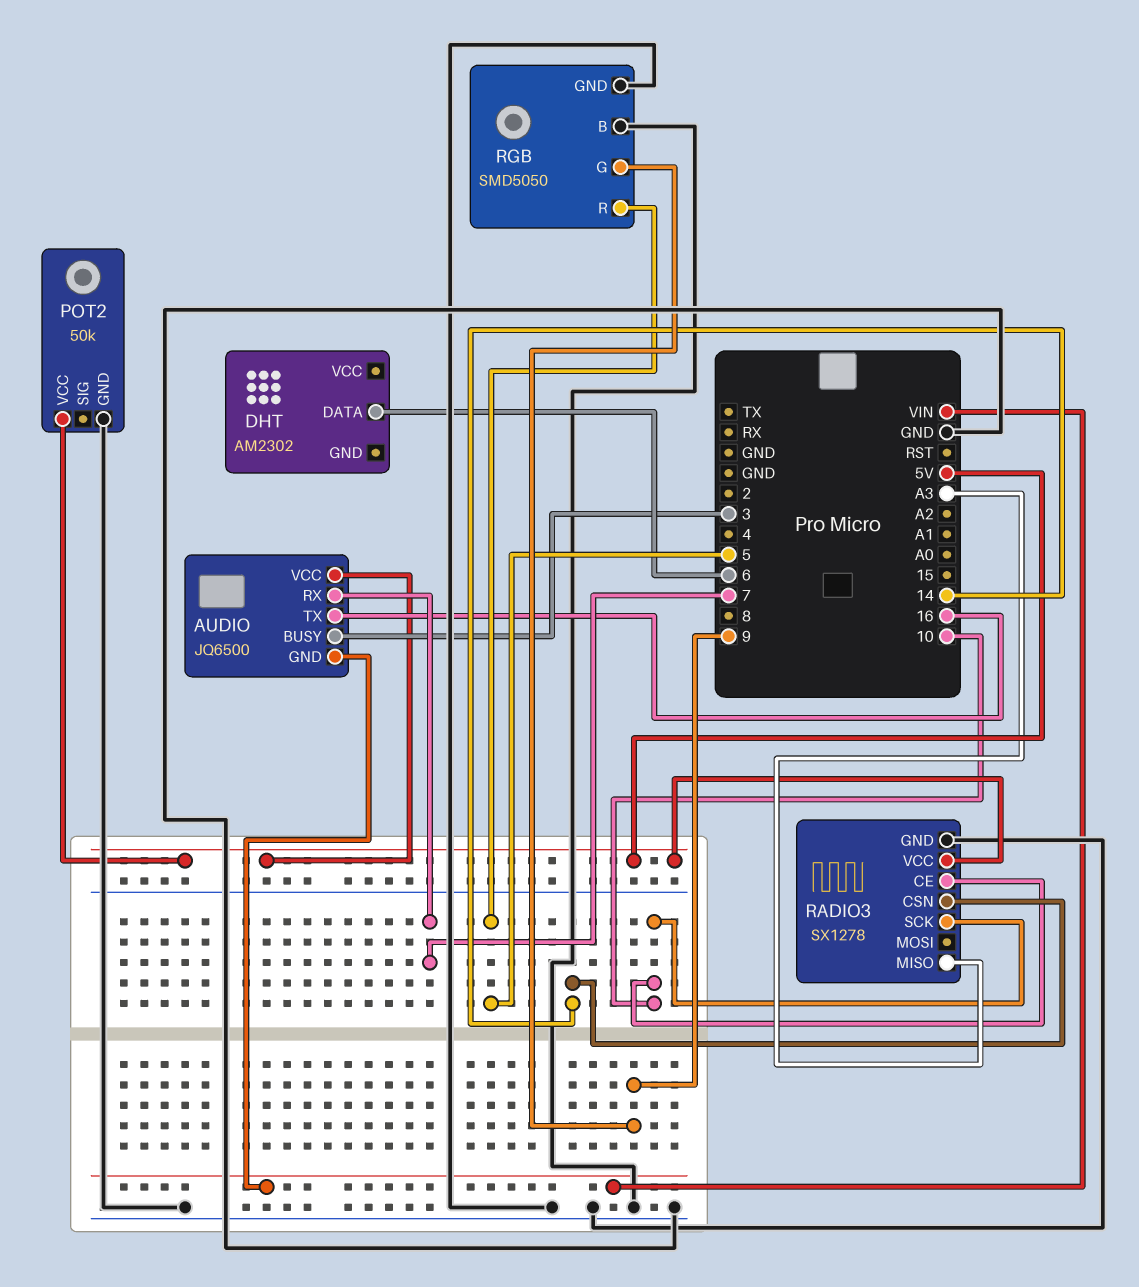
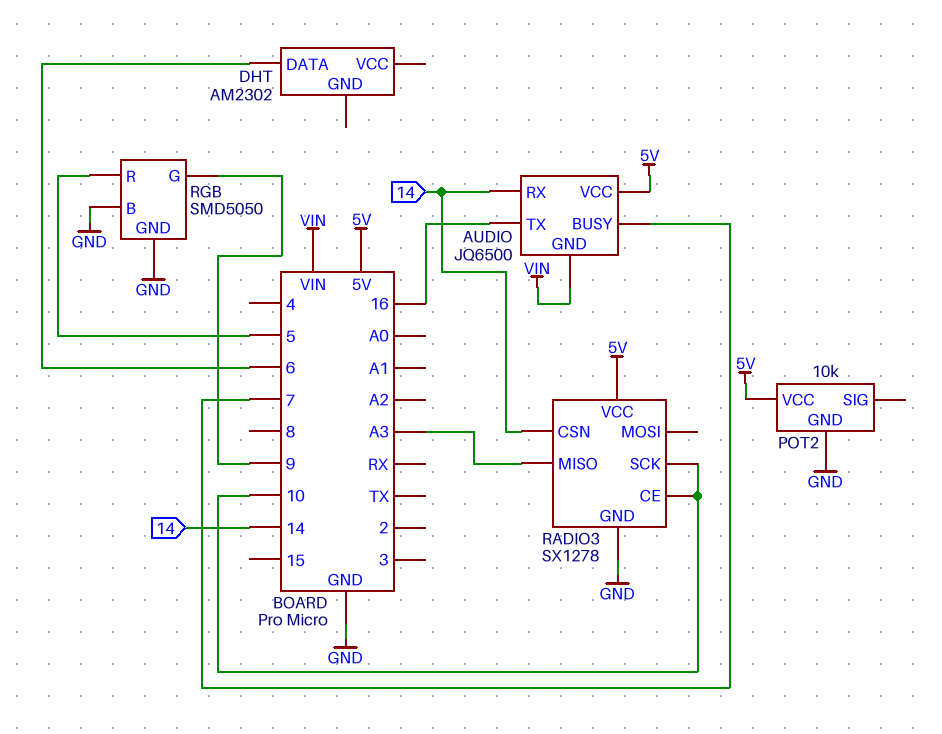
AUDIO pin BUSY: 3 -> 7
AUDIO pin RX: 7 -> 14
POT2: 50k -> 10k

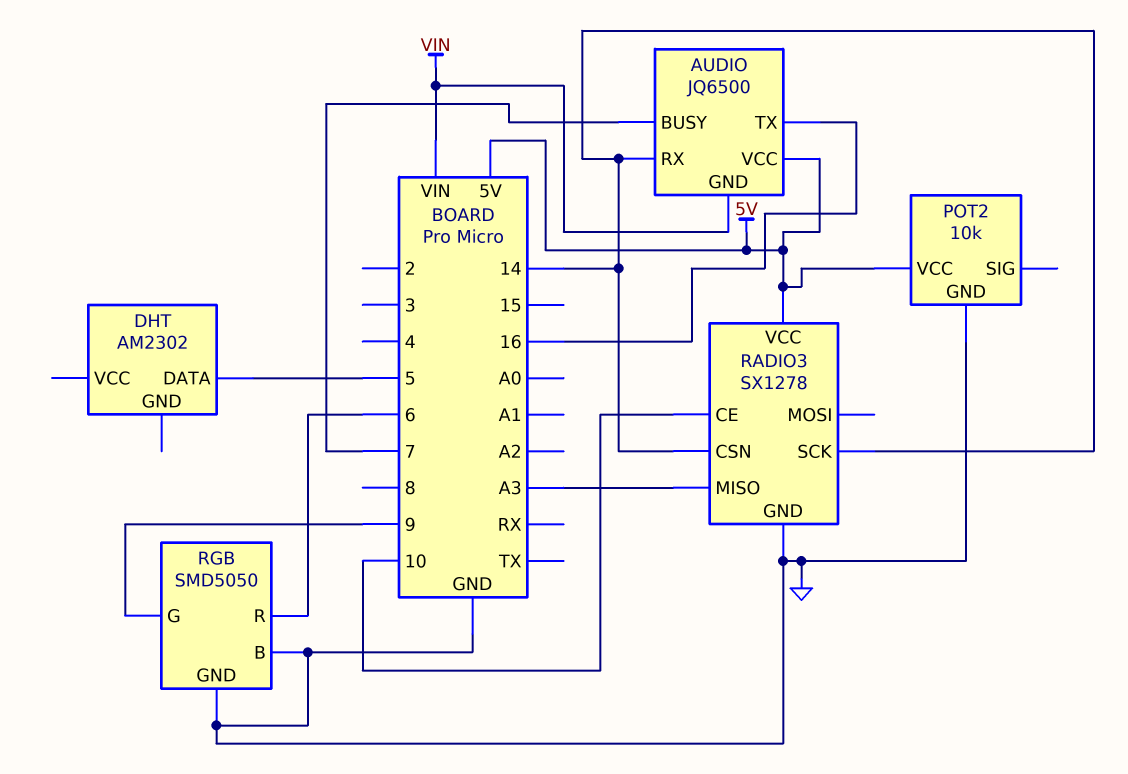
DHT pin DATA: 6 -> 5
RADIO3 pin SCK: 10 -> 14
RGB pin R: 5 -> 6

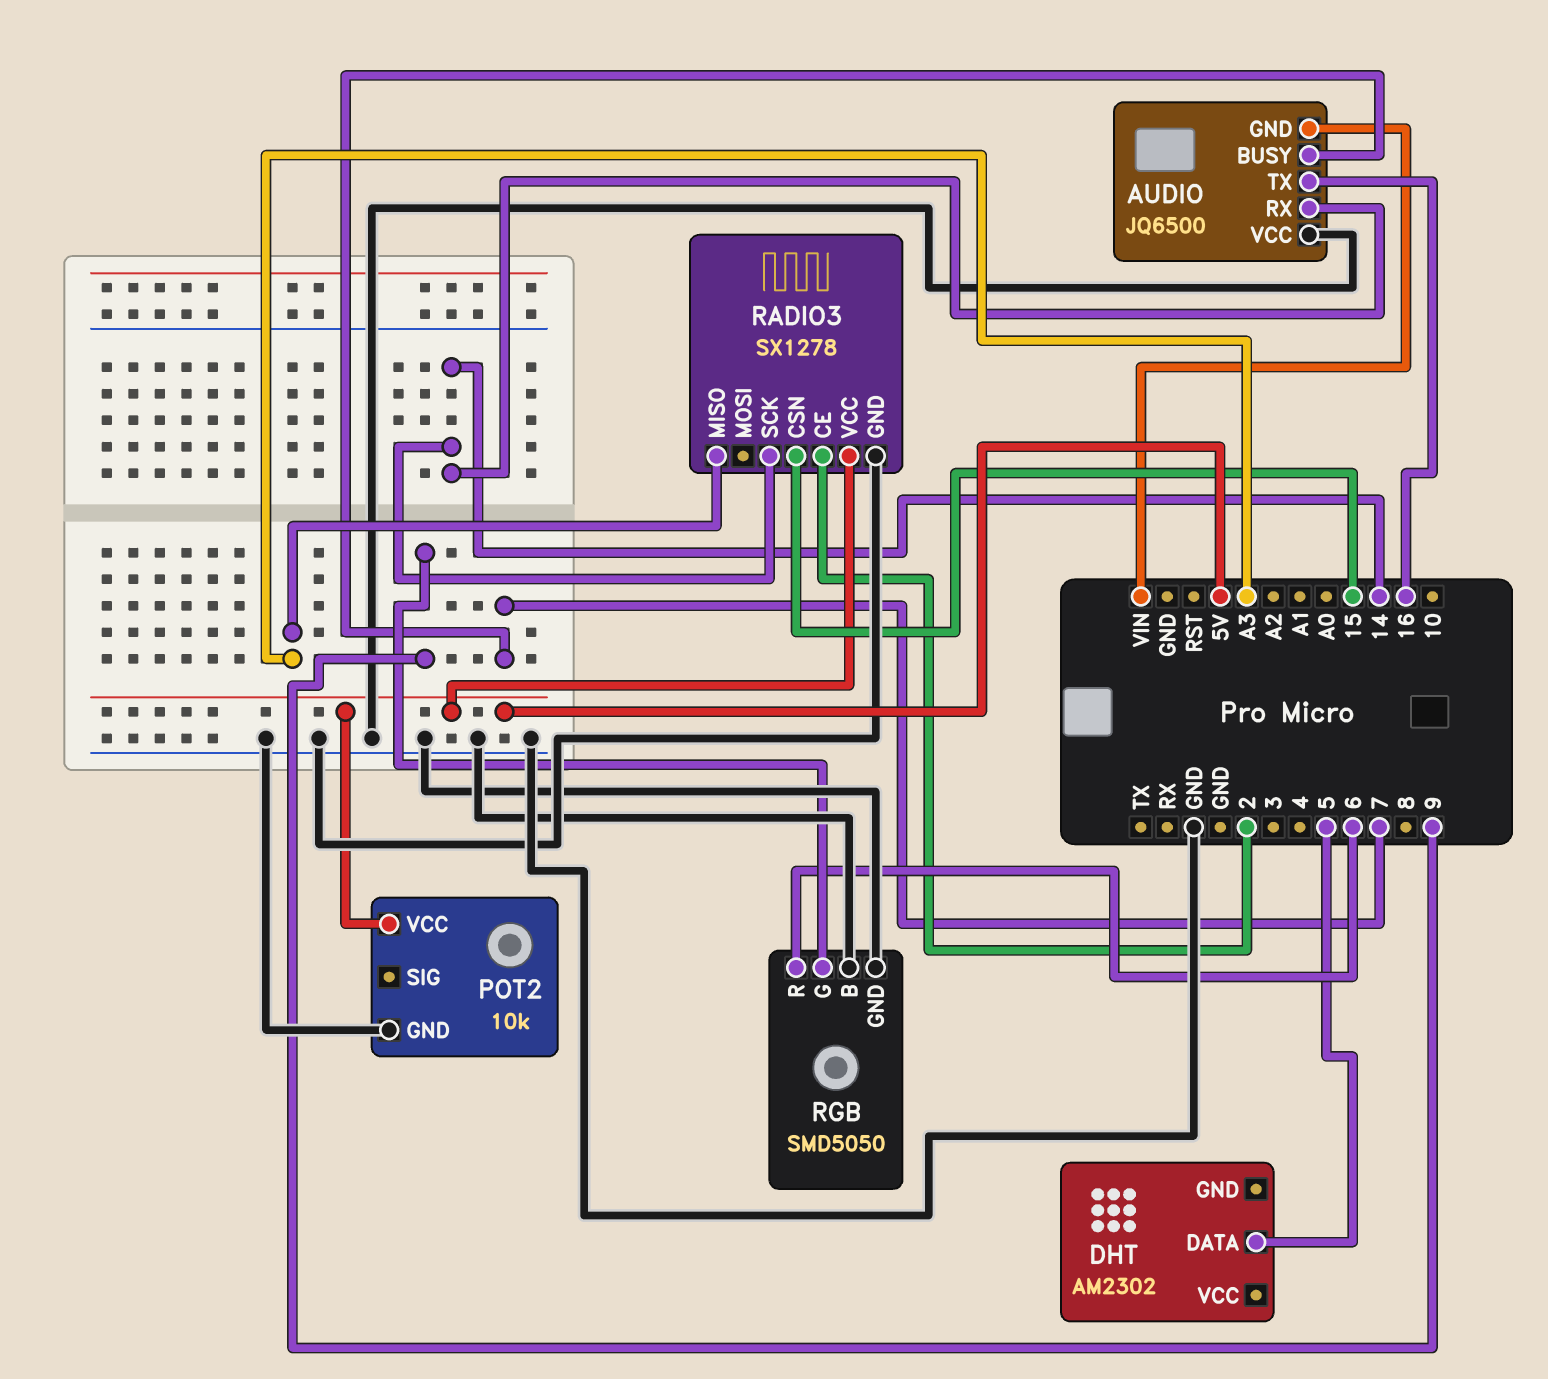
AUDIO pin VCC: 5V -> GND
RADIO3 pin CE: 10 -> 2
RADIO3 pin CSN: 14 -> 15

